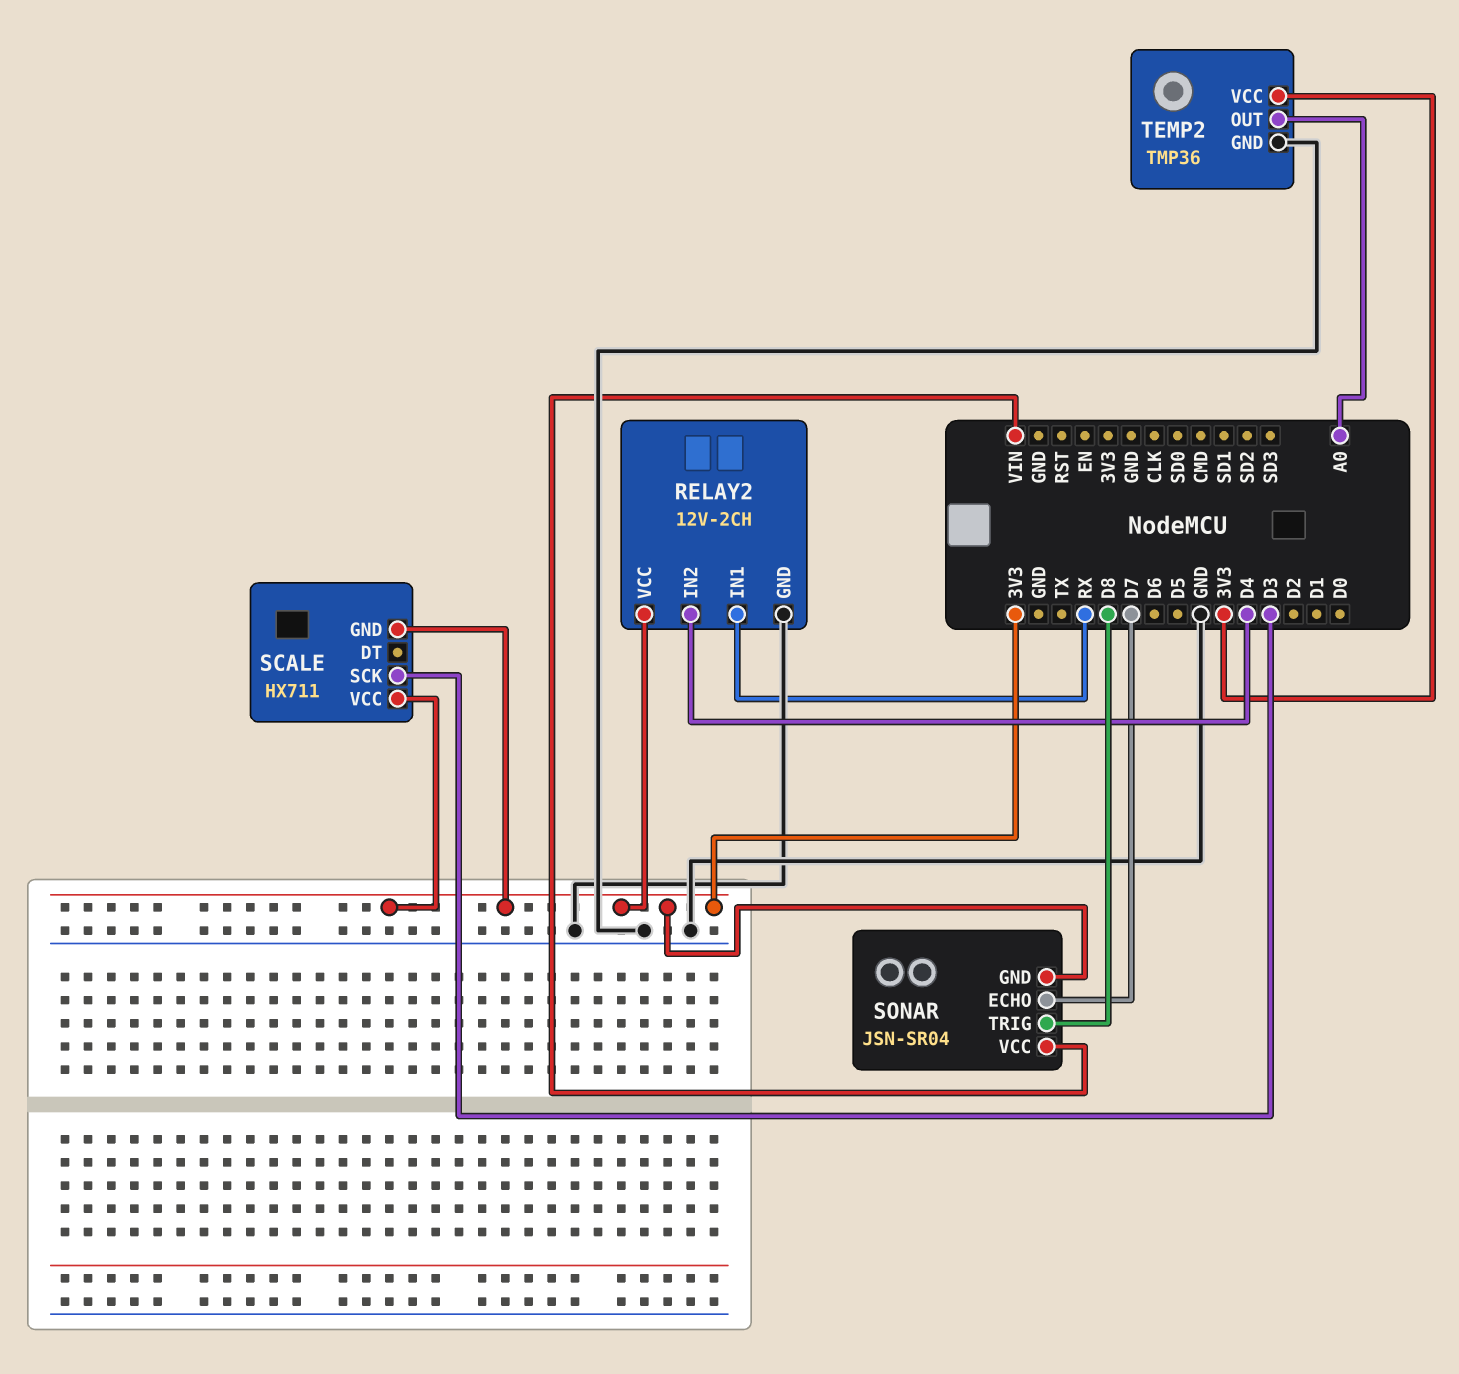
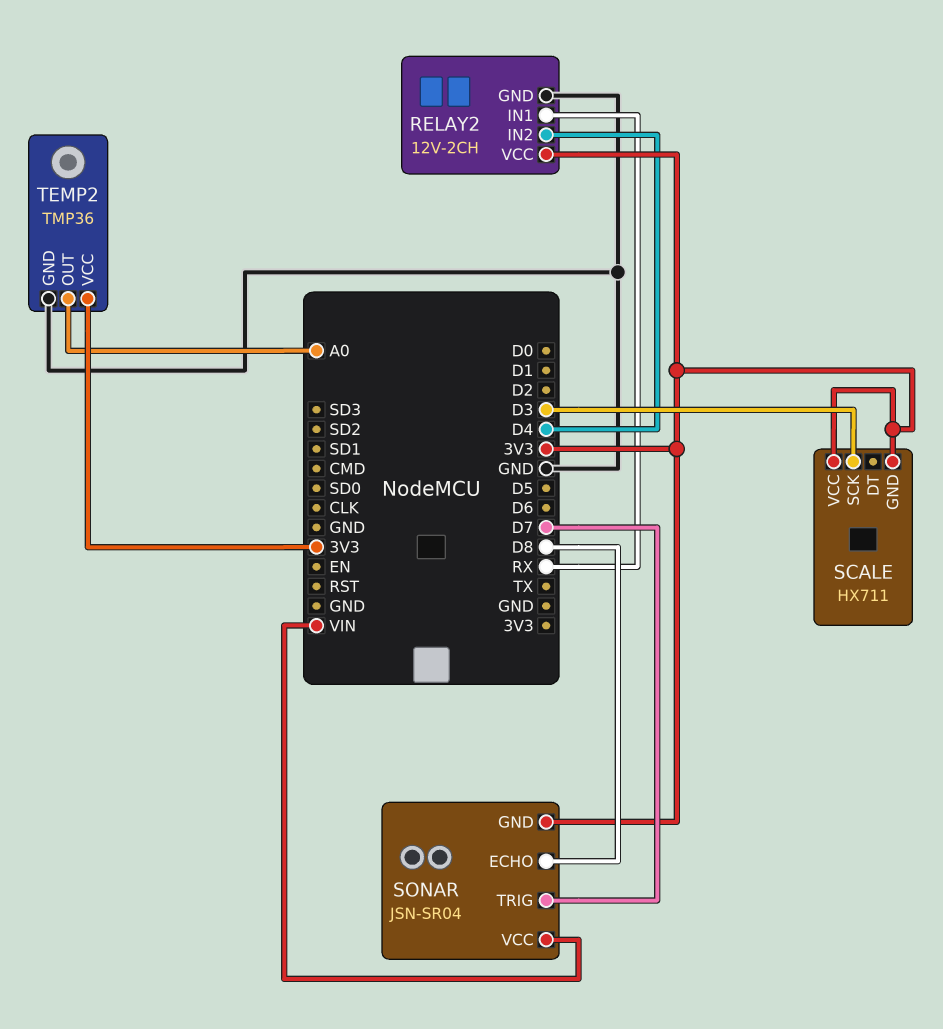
SONAR pin ECHO: D7 -> D8
SONAR pin TRIG: D8 -> D7

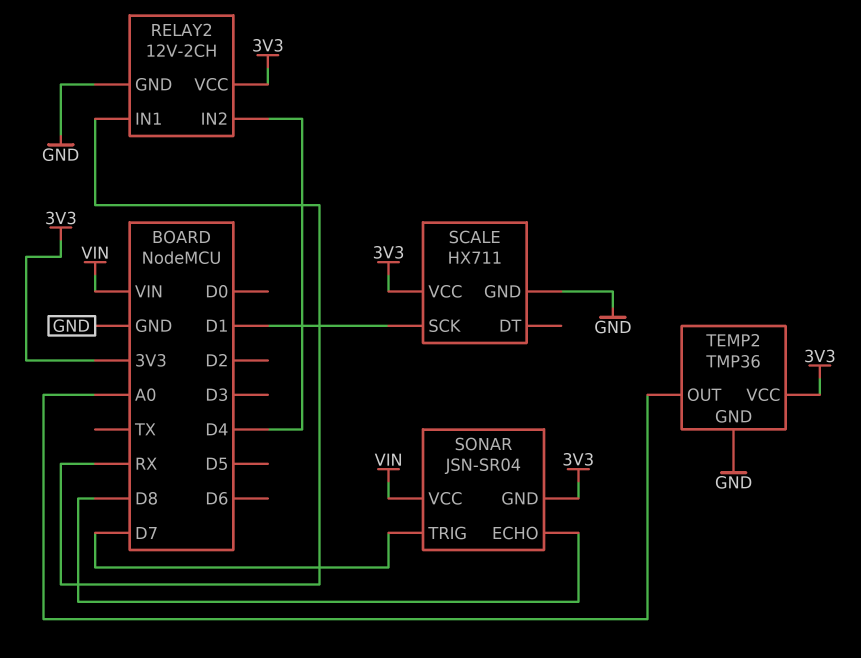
SCALE pin GND: 3V3 -> GND
SCALE pin SCK: D3 -> D1

